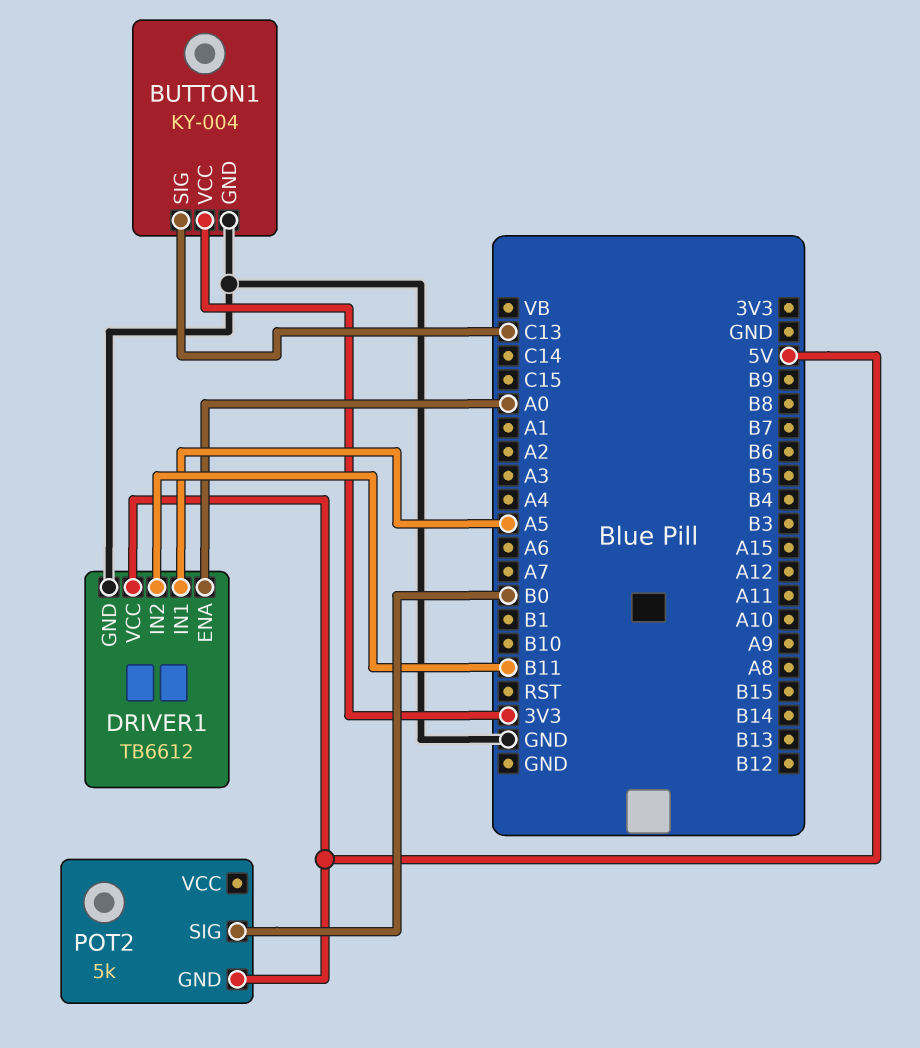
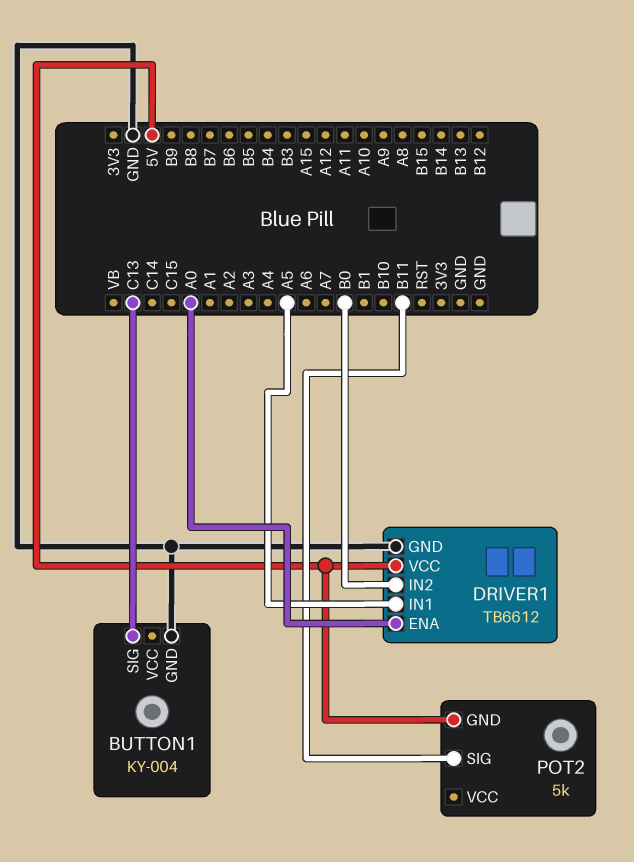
BUTTON1 pin VCC: 3V3 -> none
DRIVER1 pin IN2: B11 -> B0
POT2 pin SIG: B0 -> B11

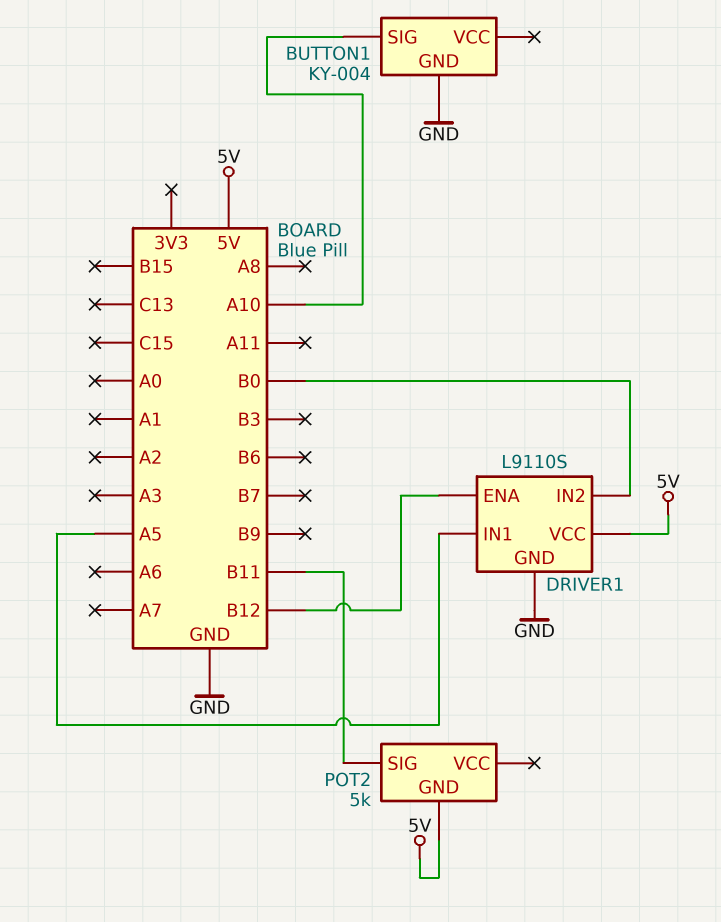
BUTTON1 pin SIG: C13 -> A10
DRIVER1: TB6612 -> L9110S
DRIVER1 pin ENA: A0 -> B12

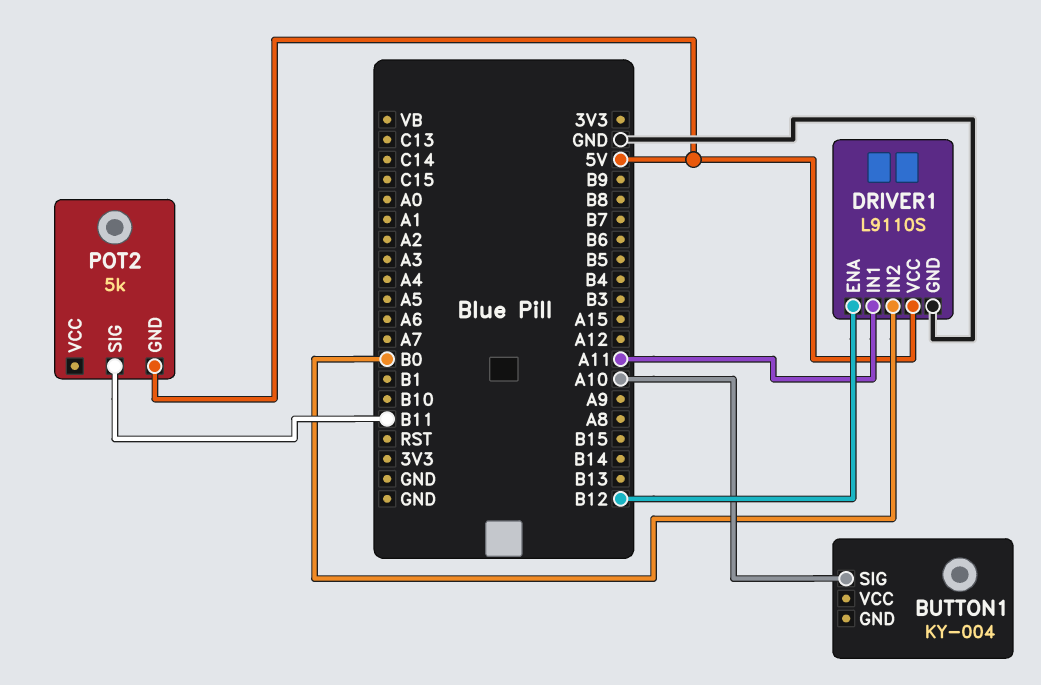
BUTTON1 pin GND: GND -> none
DRIVER1 pin IN1: A5 -> A11

